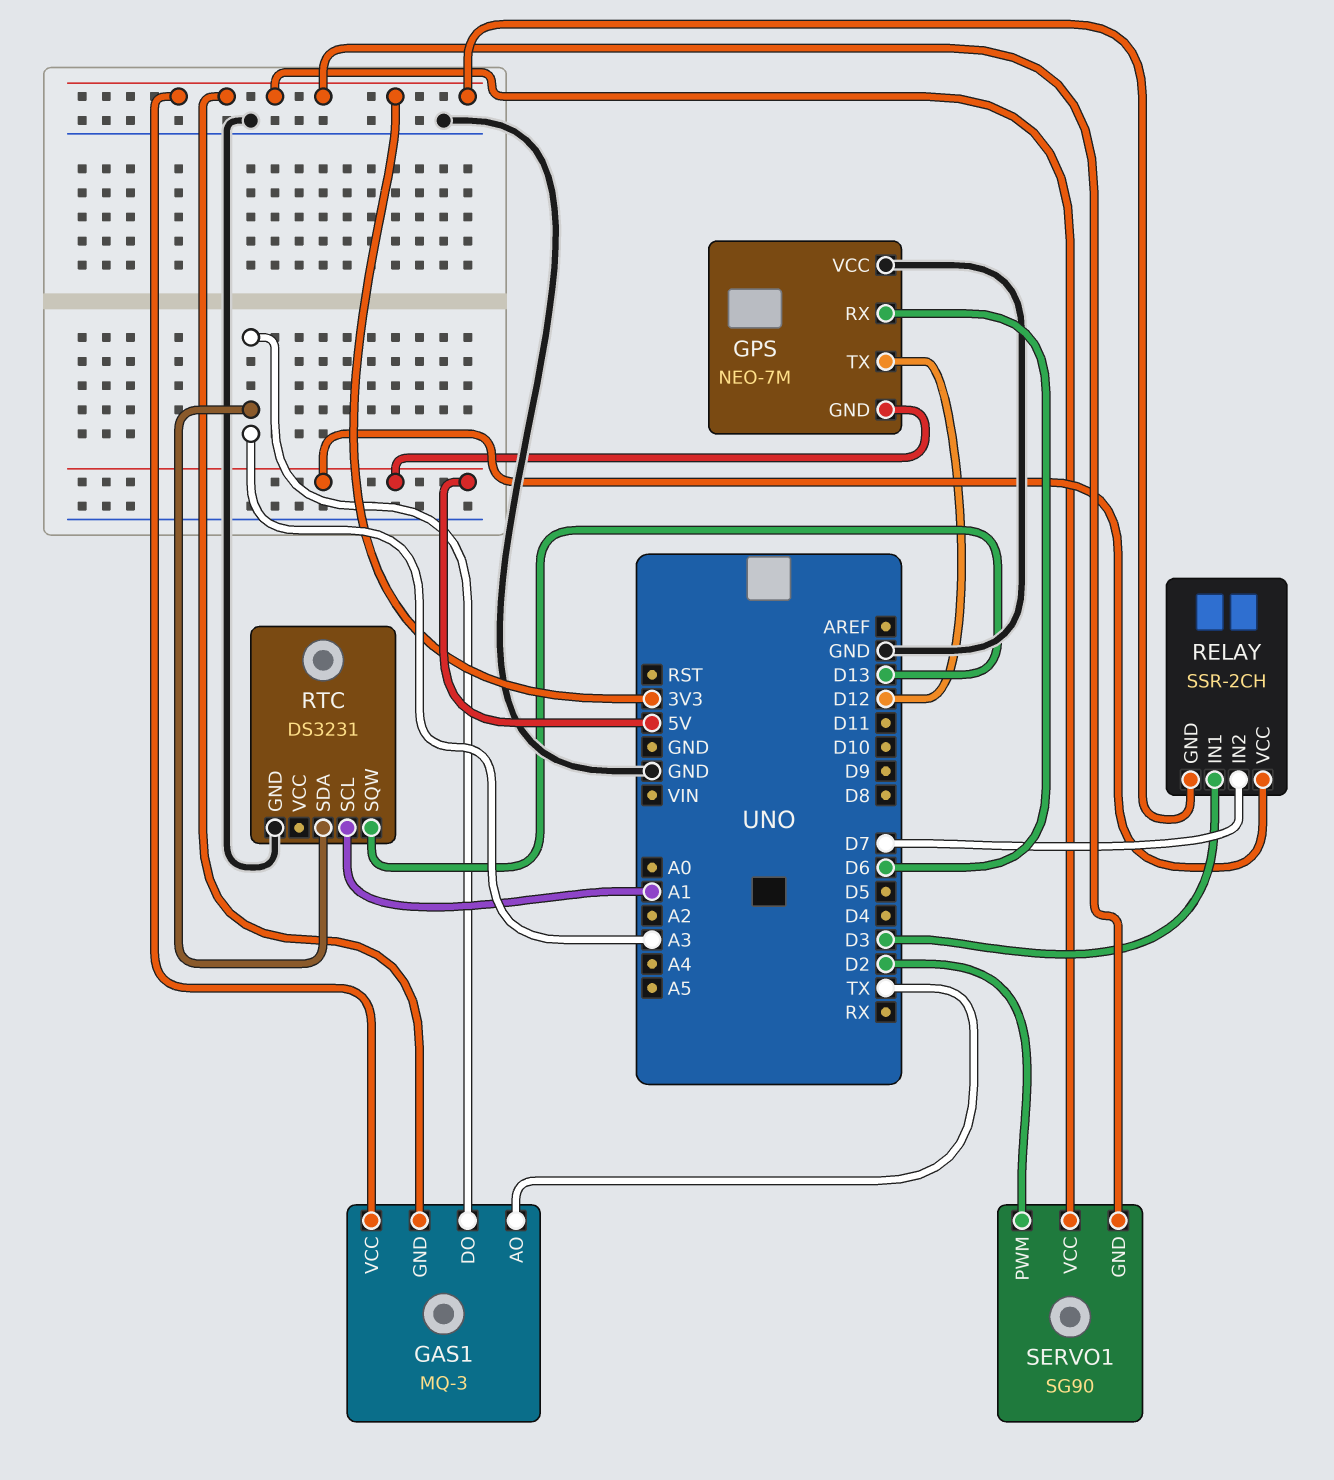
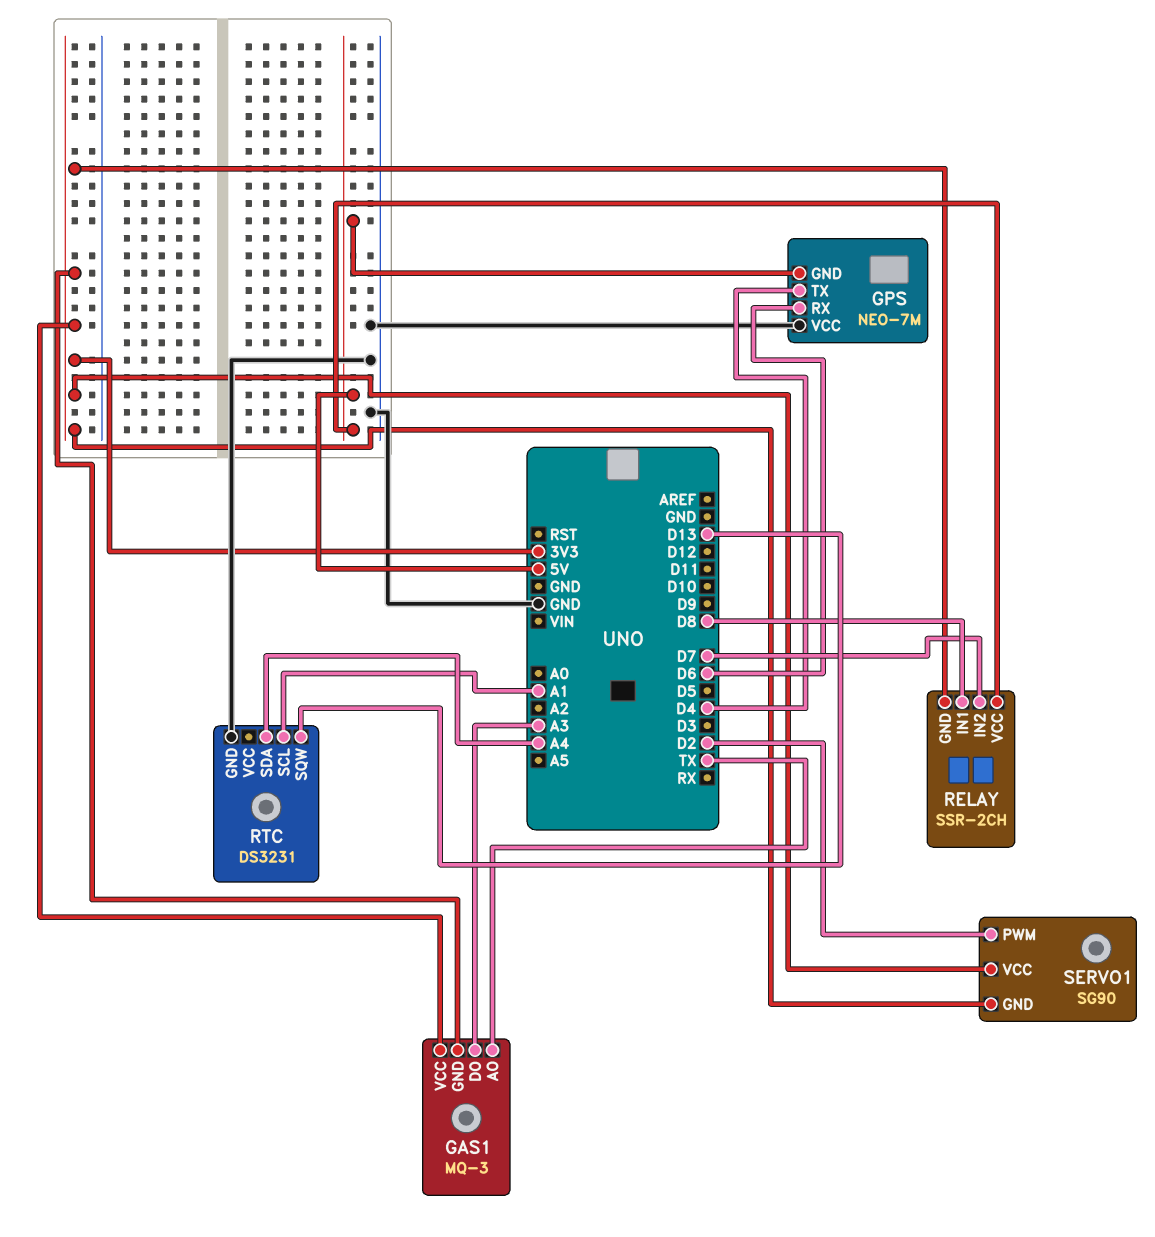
GPS pin TX: D12 -> D4
RELAY pin IN1: D3 -> D8
RTC pin SDA: A3 -> A4

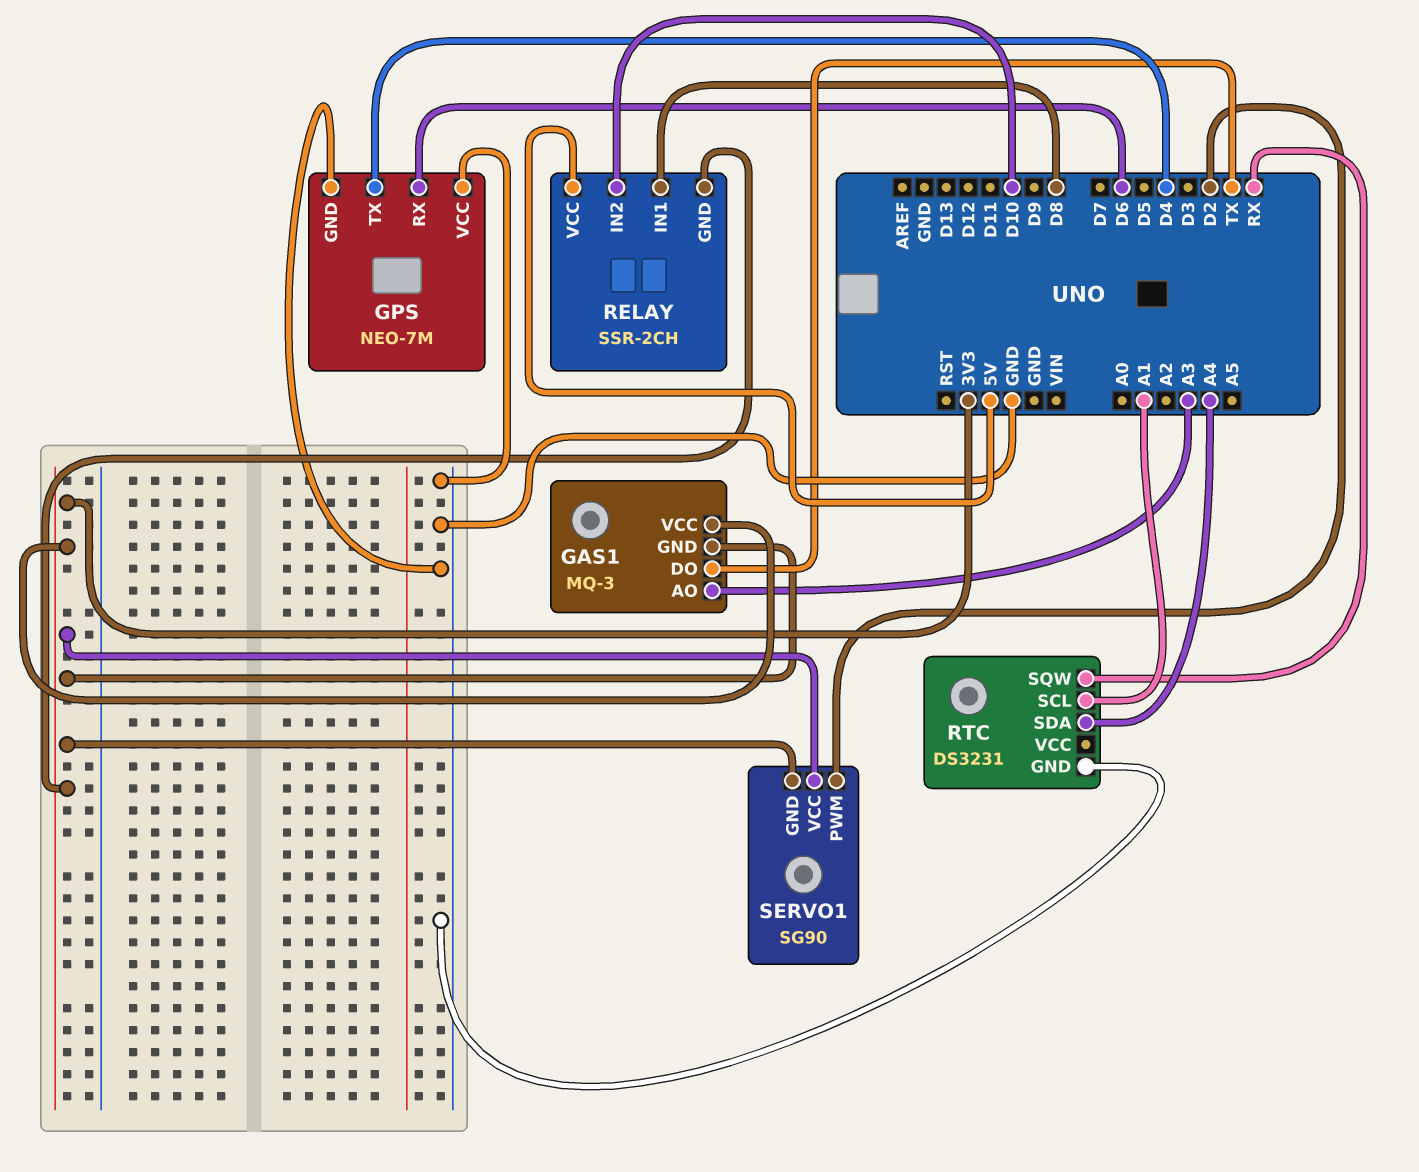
GAS1 pin AO: TX -> A3
GAS1 pin DO: A3 -> TX
GPS pin GND: 5V -> GND
RELAY pin IN2: D7 -> D10
RTC pin SQW: D13 -> RX

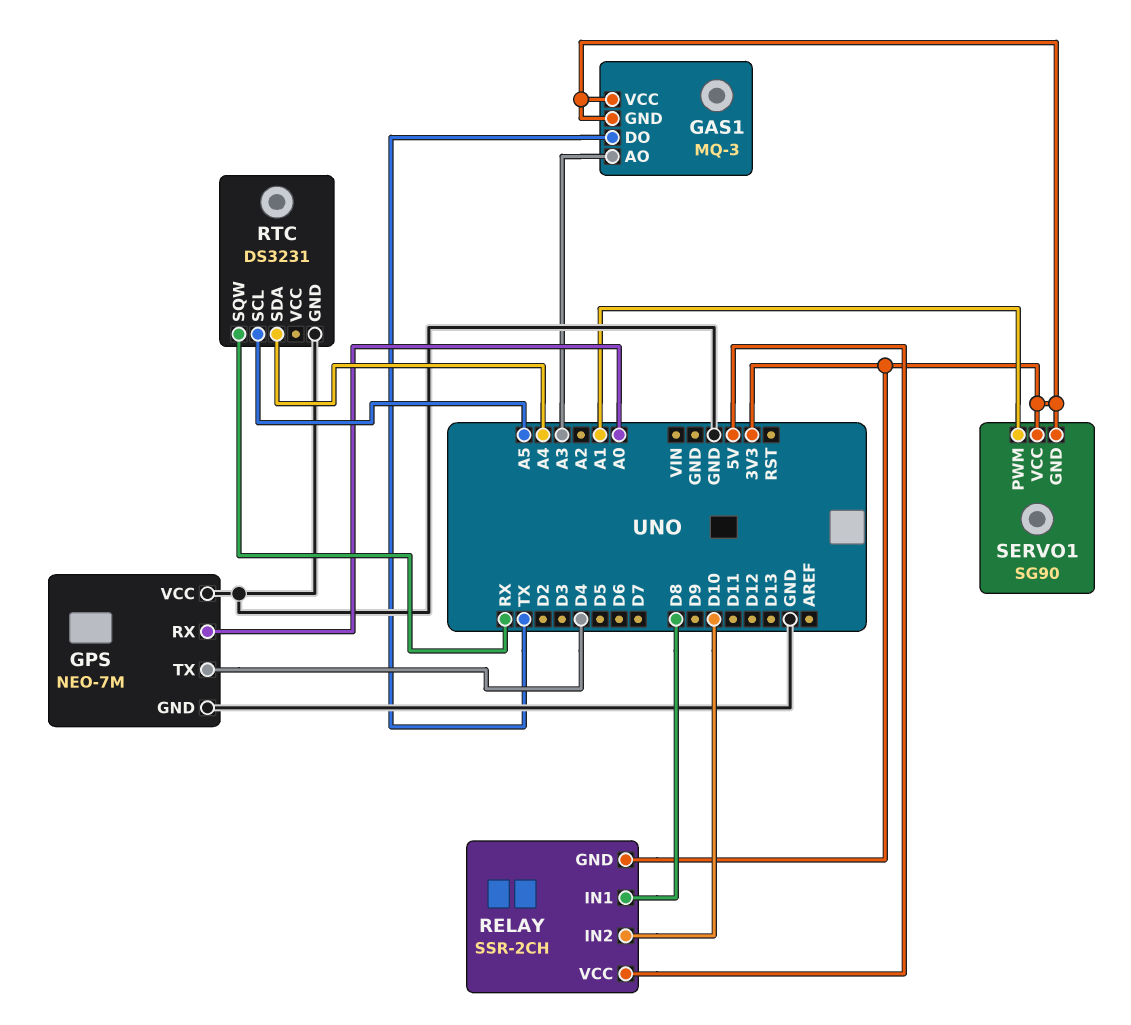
GPS pin RX: D6 -> A0
RTC pin SCL: A1 -> A5
SERVO1 pin PWM: D2 -> A1

